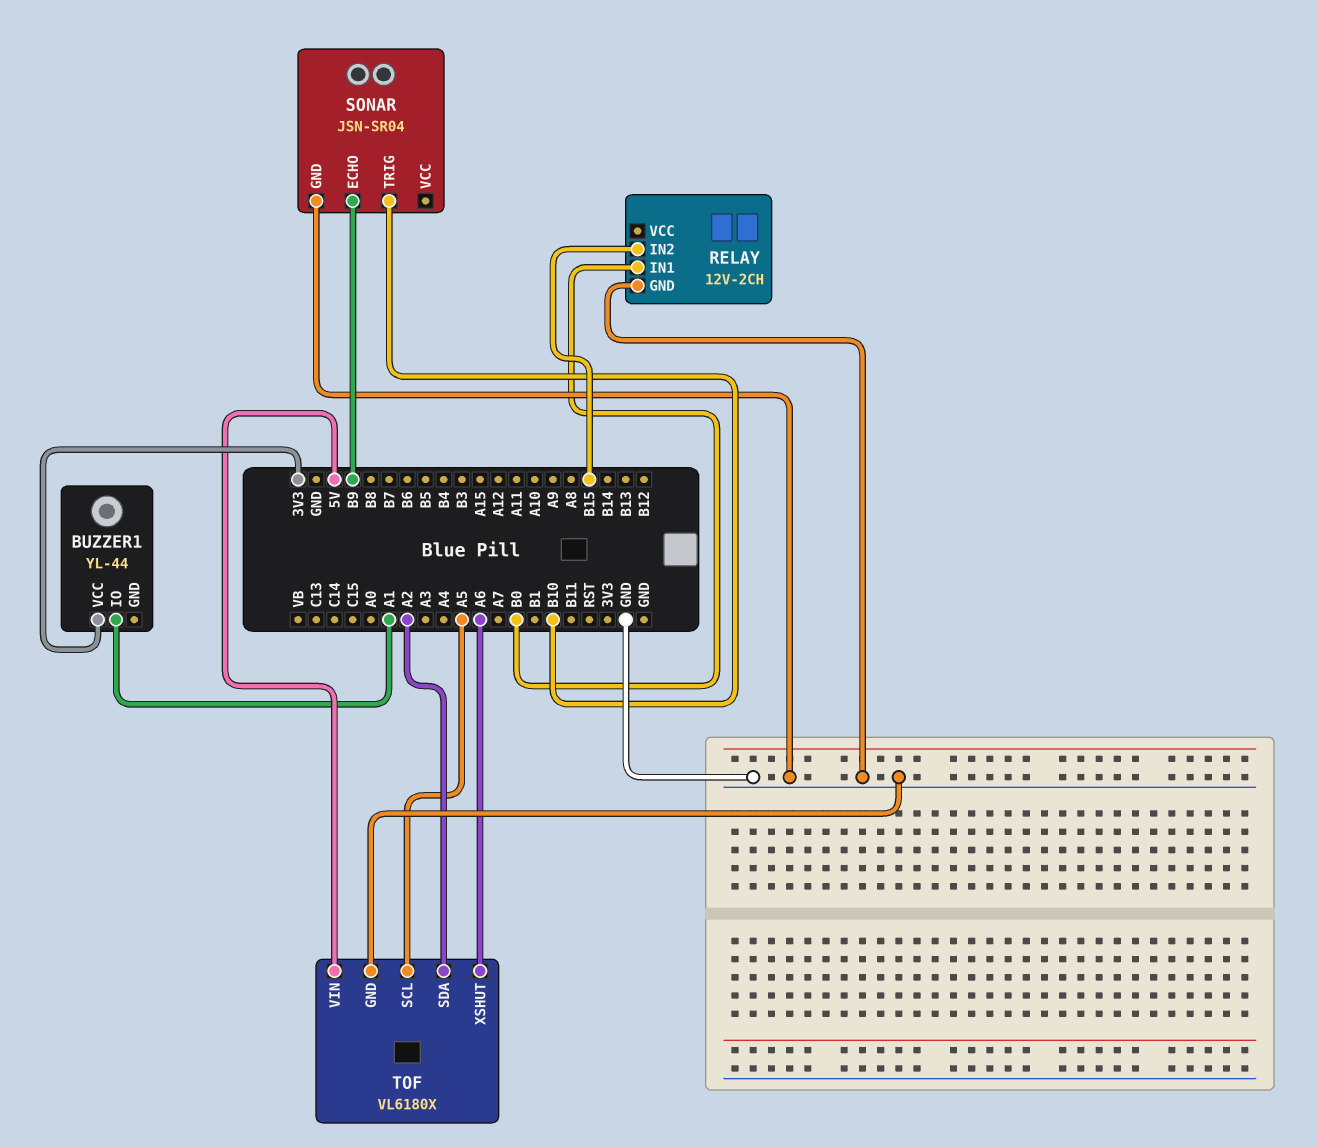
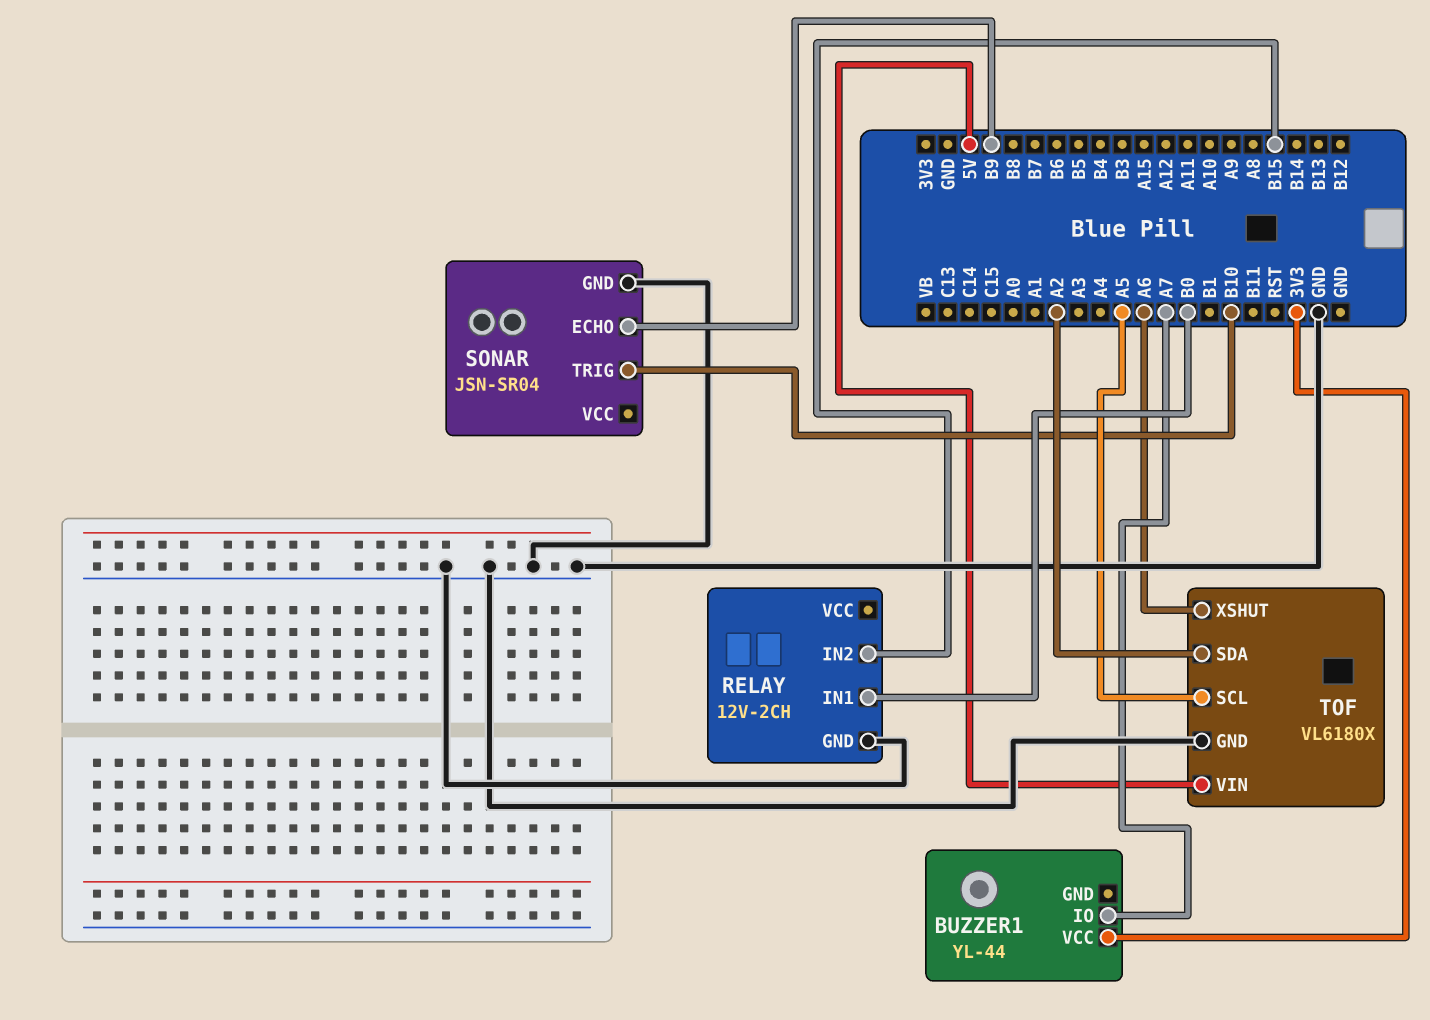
BUZZER1 pin IO: A1 -> A7

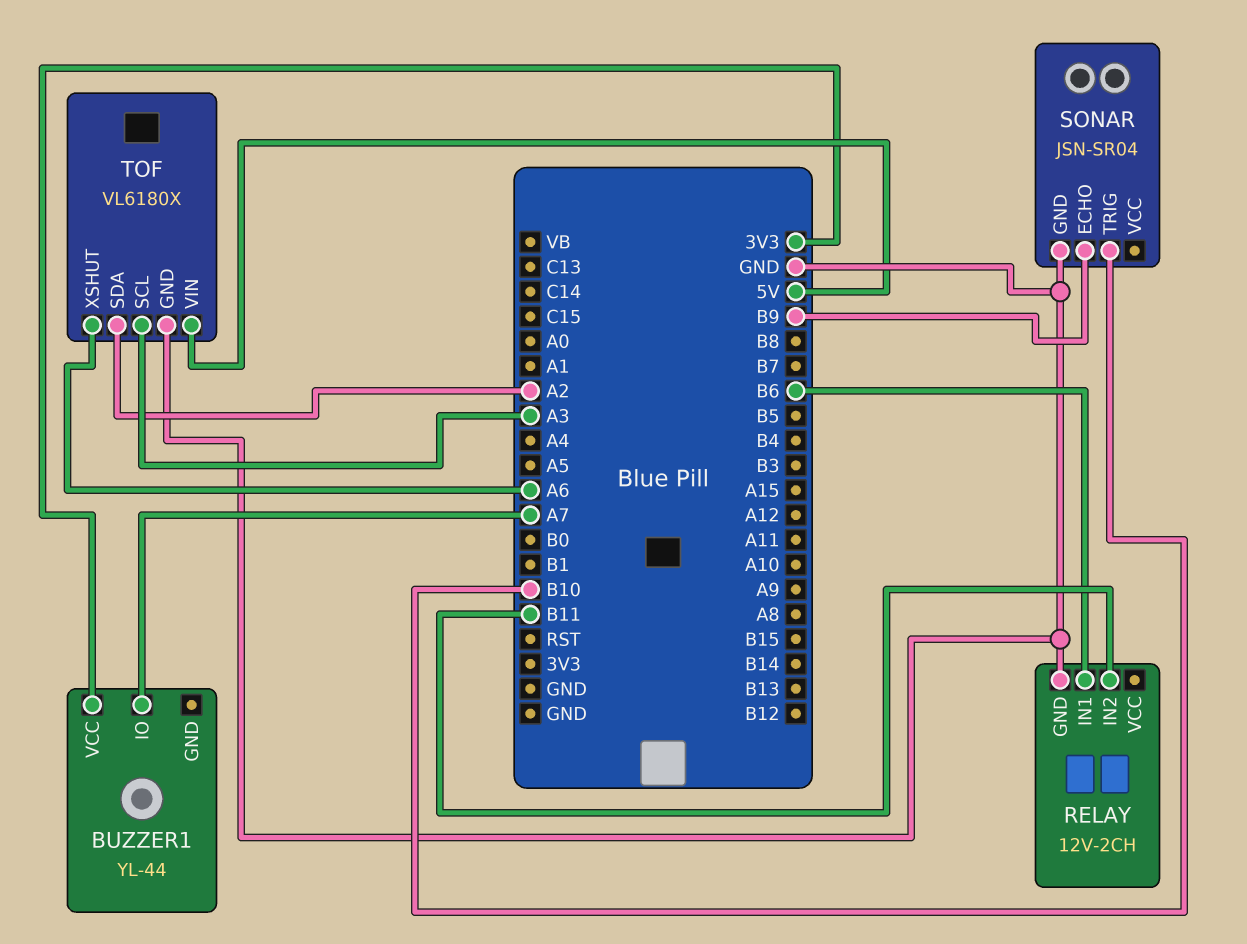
RELAY pin IN1: B0 -> B6
RELAY pin IN2: B15 -> B11
TOF pin SCL: A5 -> A3

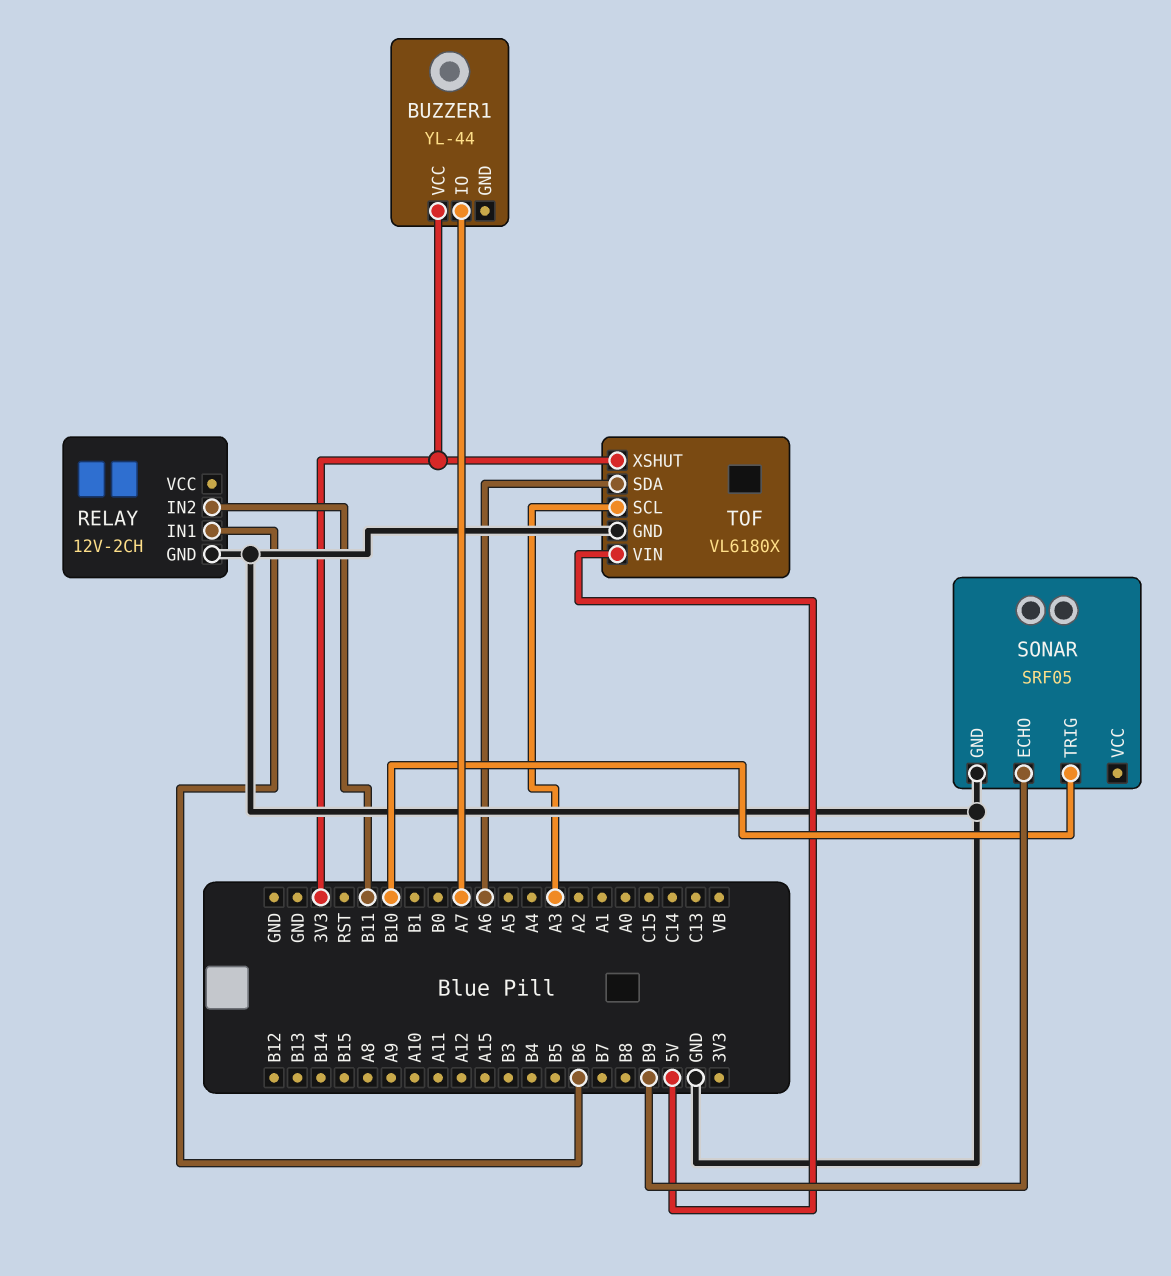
SONAR: JSN-SR04 -> SRF05
TOF pin SDA: A2 -> A6
TOF pin XSHUT: A6 -> 3V3

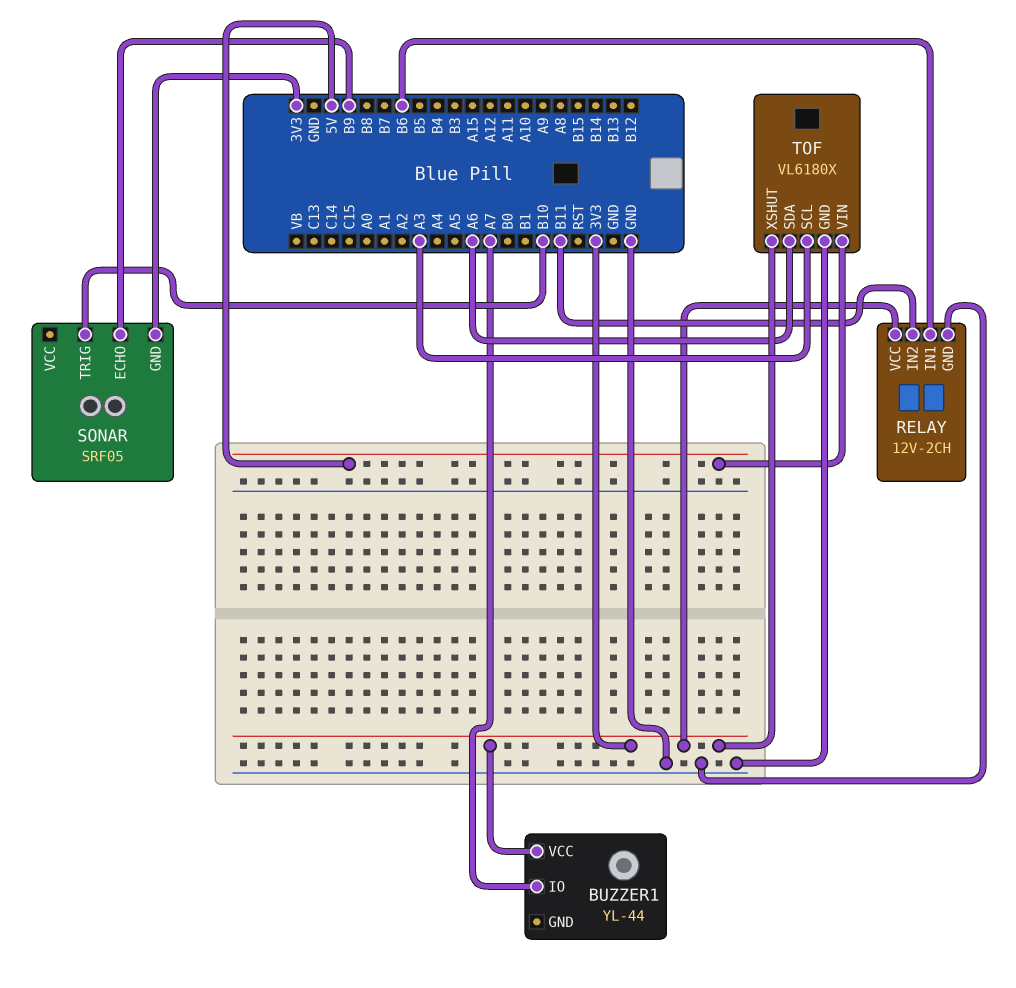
RELAY pin VCC: none -> 3V3
SONAR pin GND: GND -> 3V3

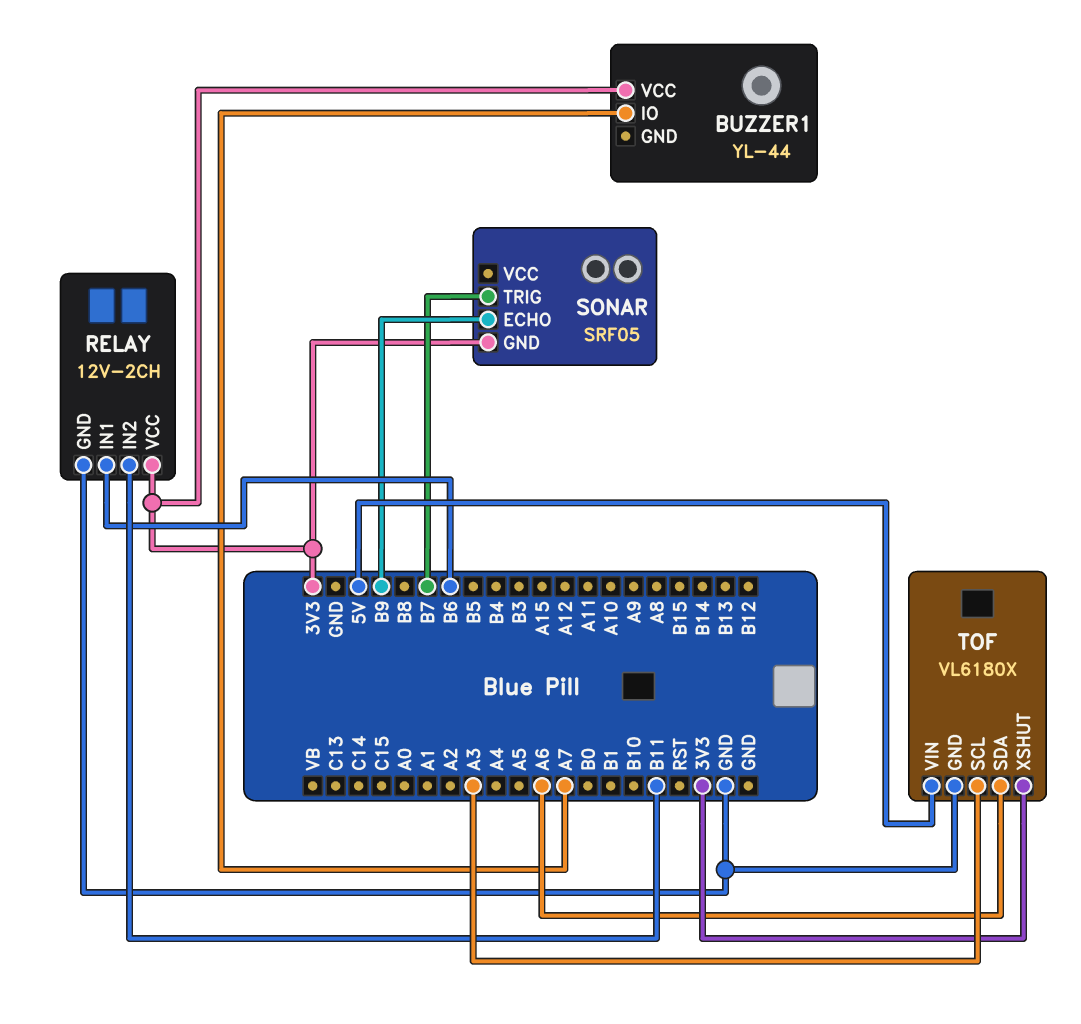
SONAR pin TRIG: B10 -> B7

